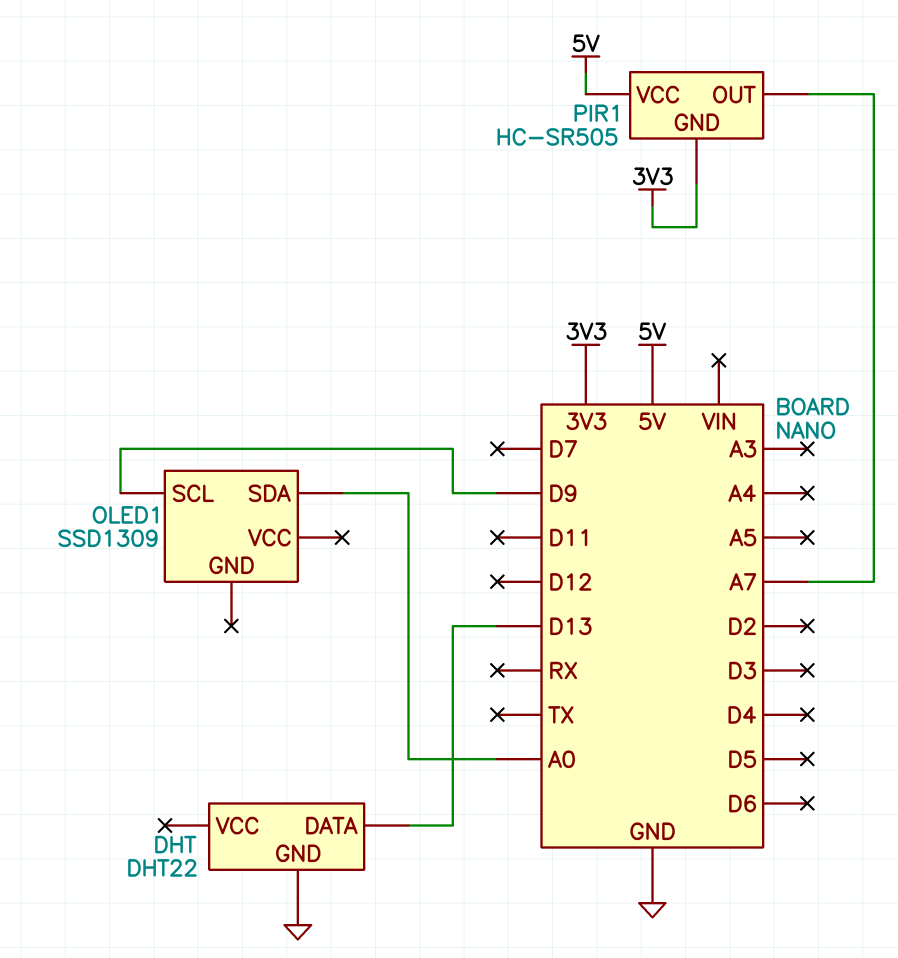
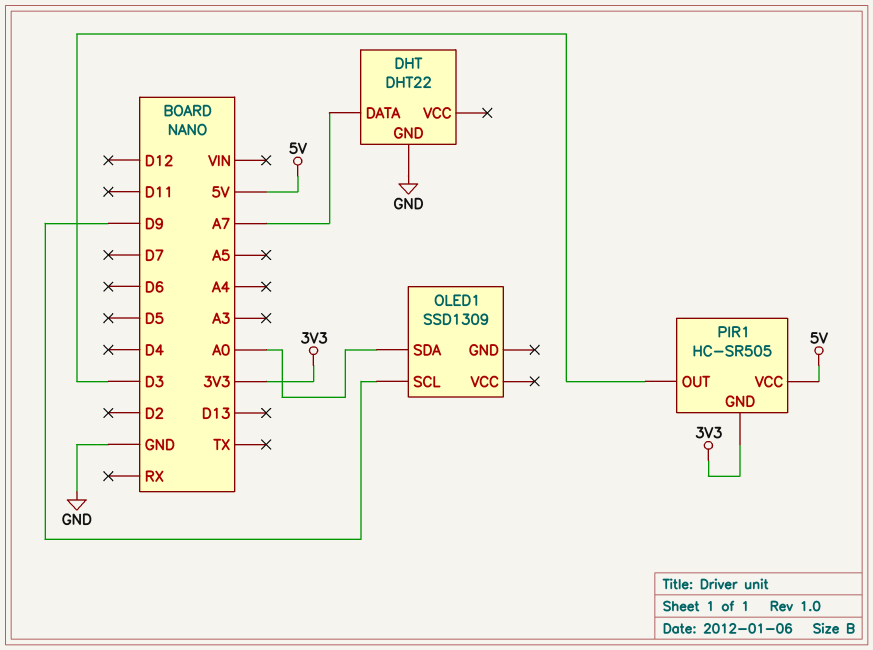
DHT pin DATA: D13 -> A7
PIR1 pin OUT: A7 -> D3

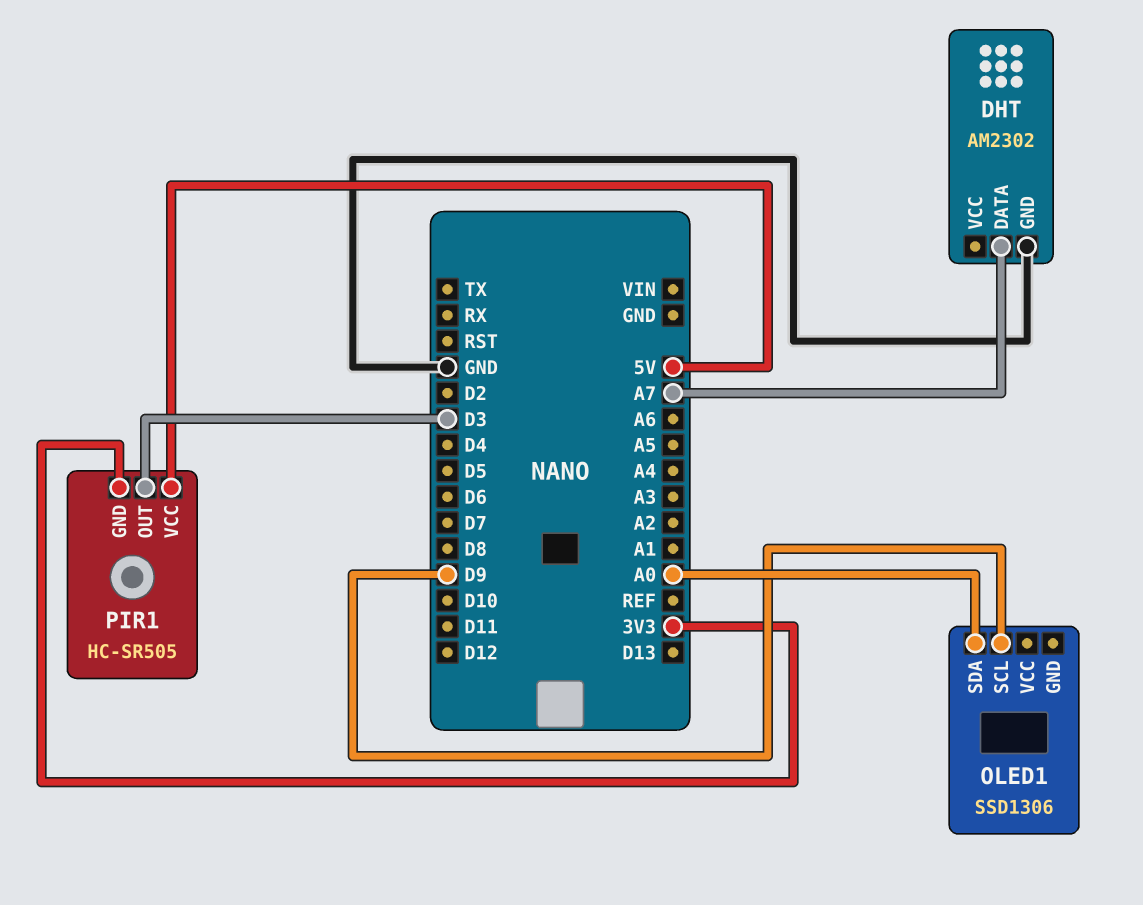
DHT: DHT22 -> AM2302
OLED1: SSD1309 -> SSD1306

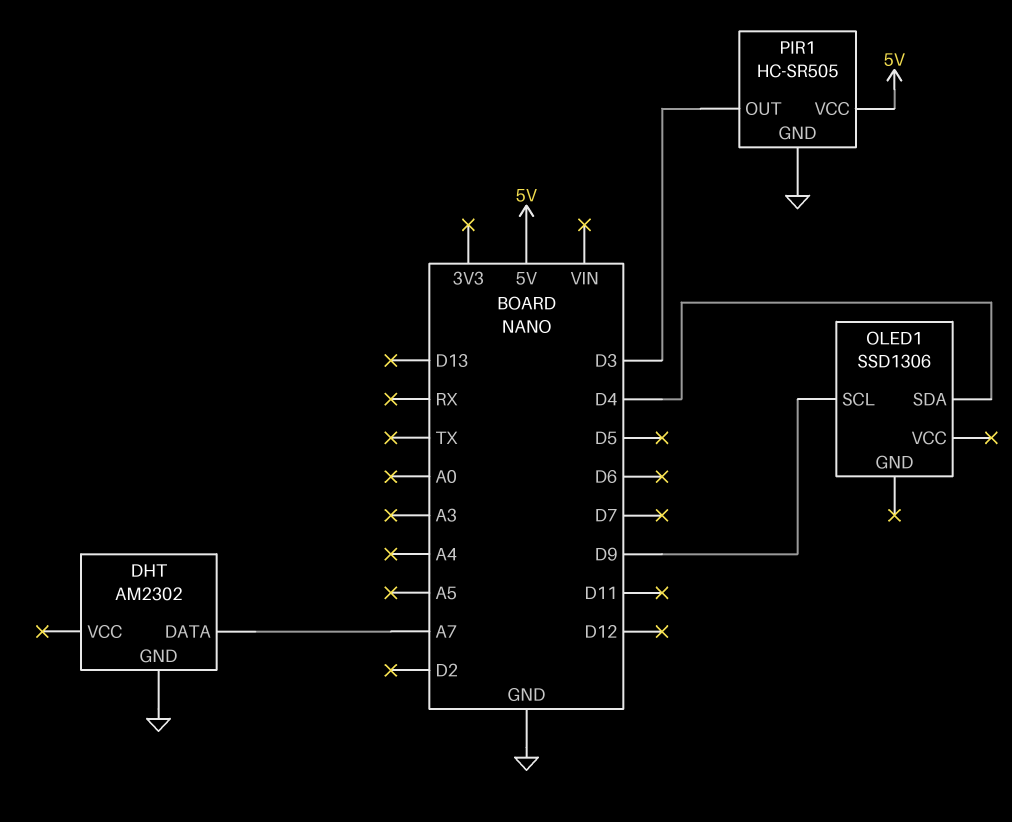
OLED1 pin SDA: A0 -> D4
PIR1 pin GND: 3V3 -> GND

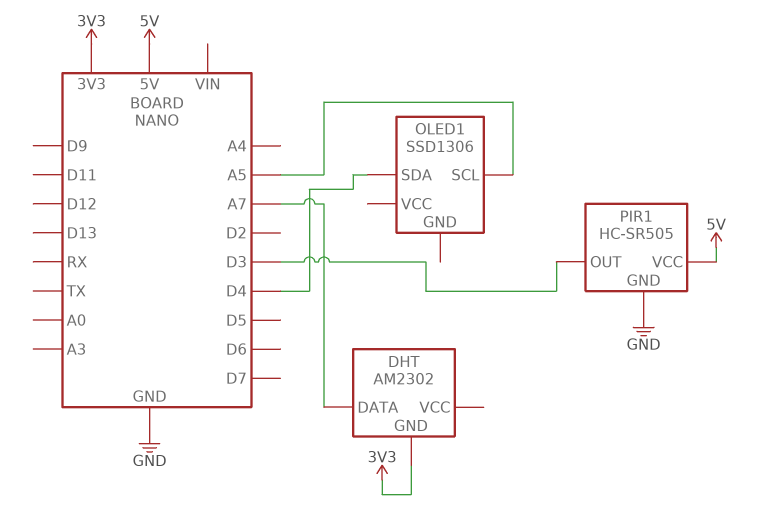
DHT pin GND: GND -> 3V3
OLED1 pin SCL: D9 -> A5

